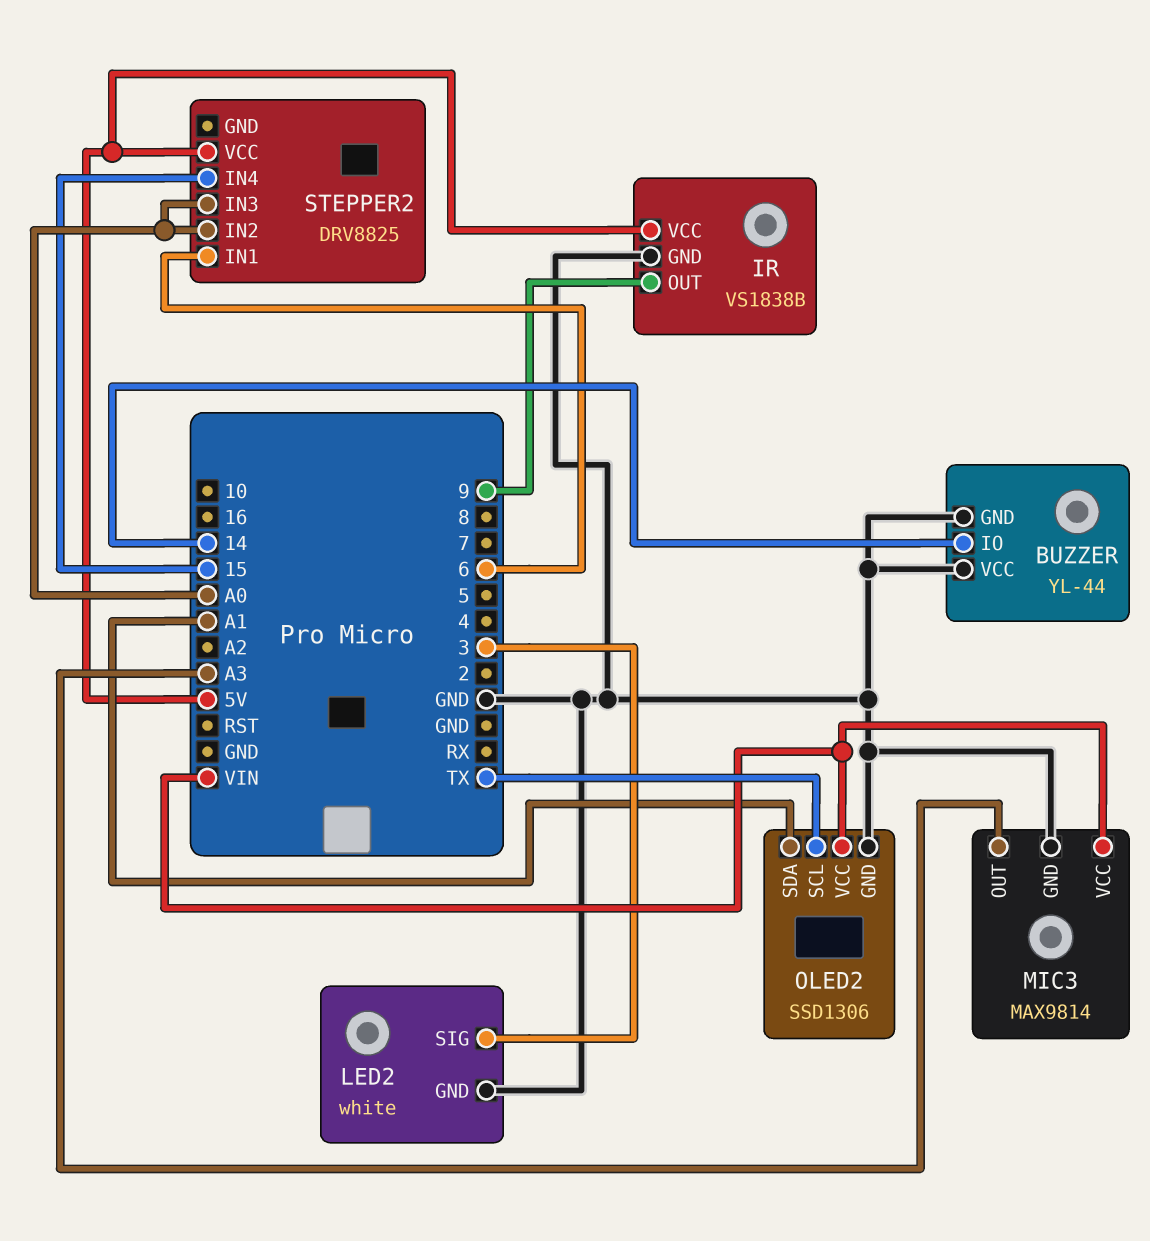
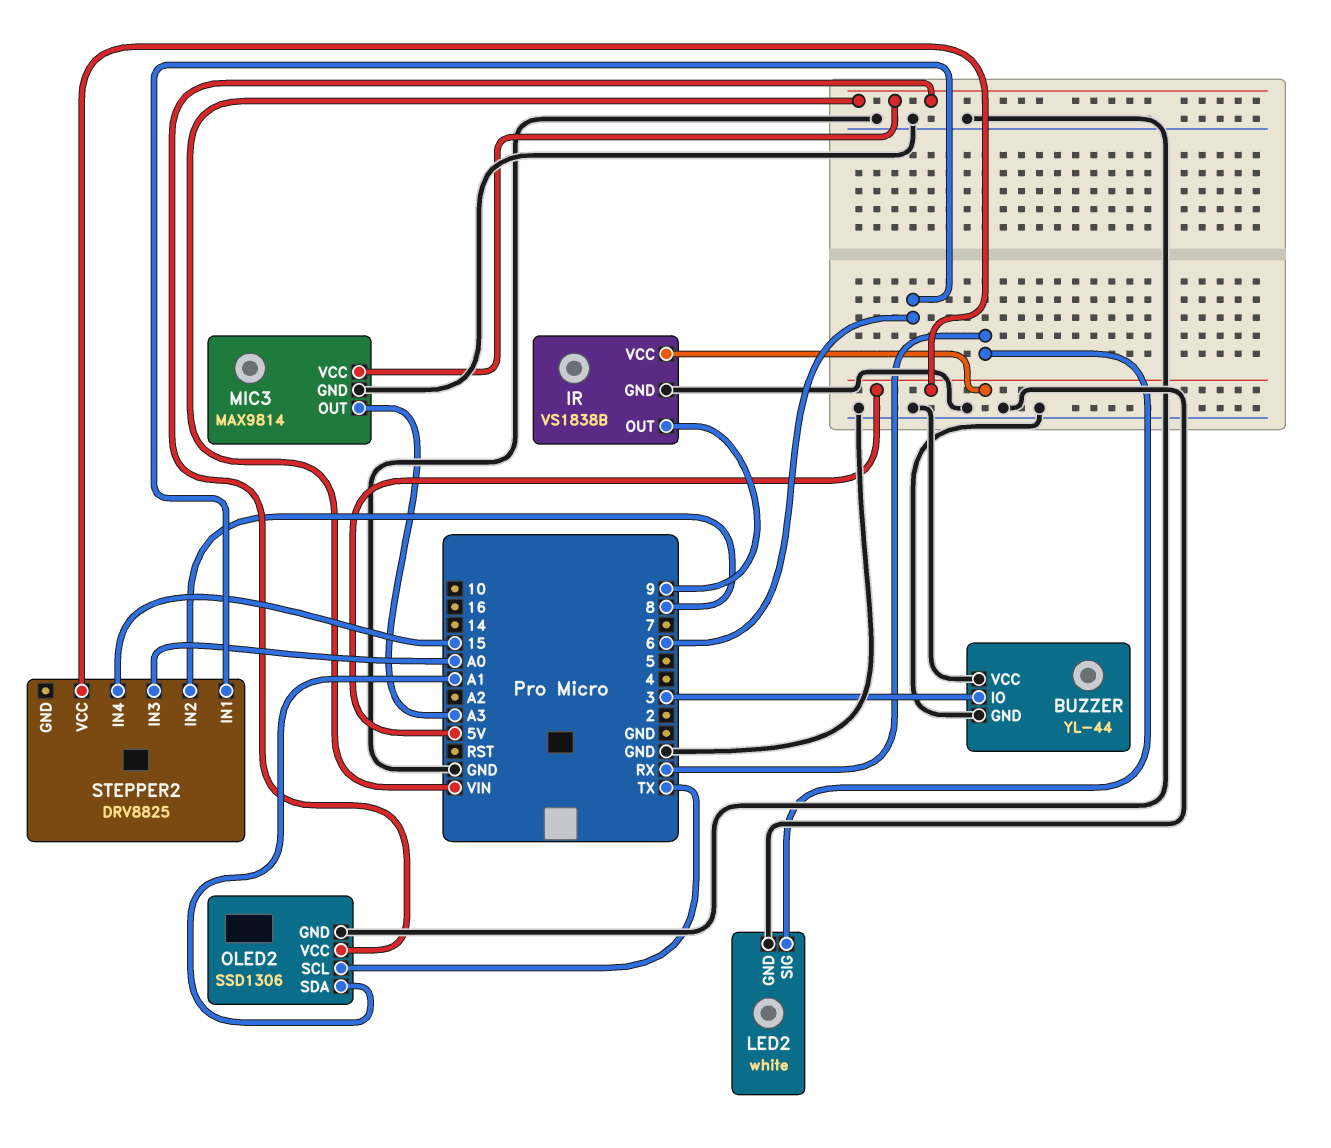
BUZZER pin IO: 14 -> 3
LED2 pin SIG: 3 -> RX
STEPPER2 pin IN2: A0 -> 8

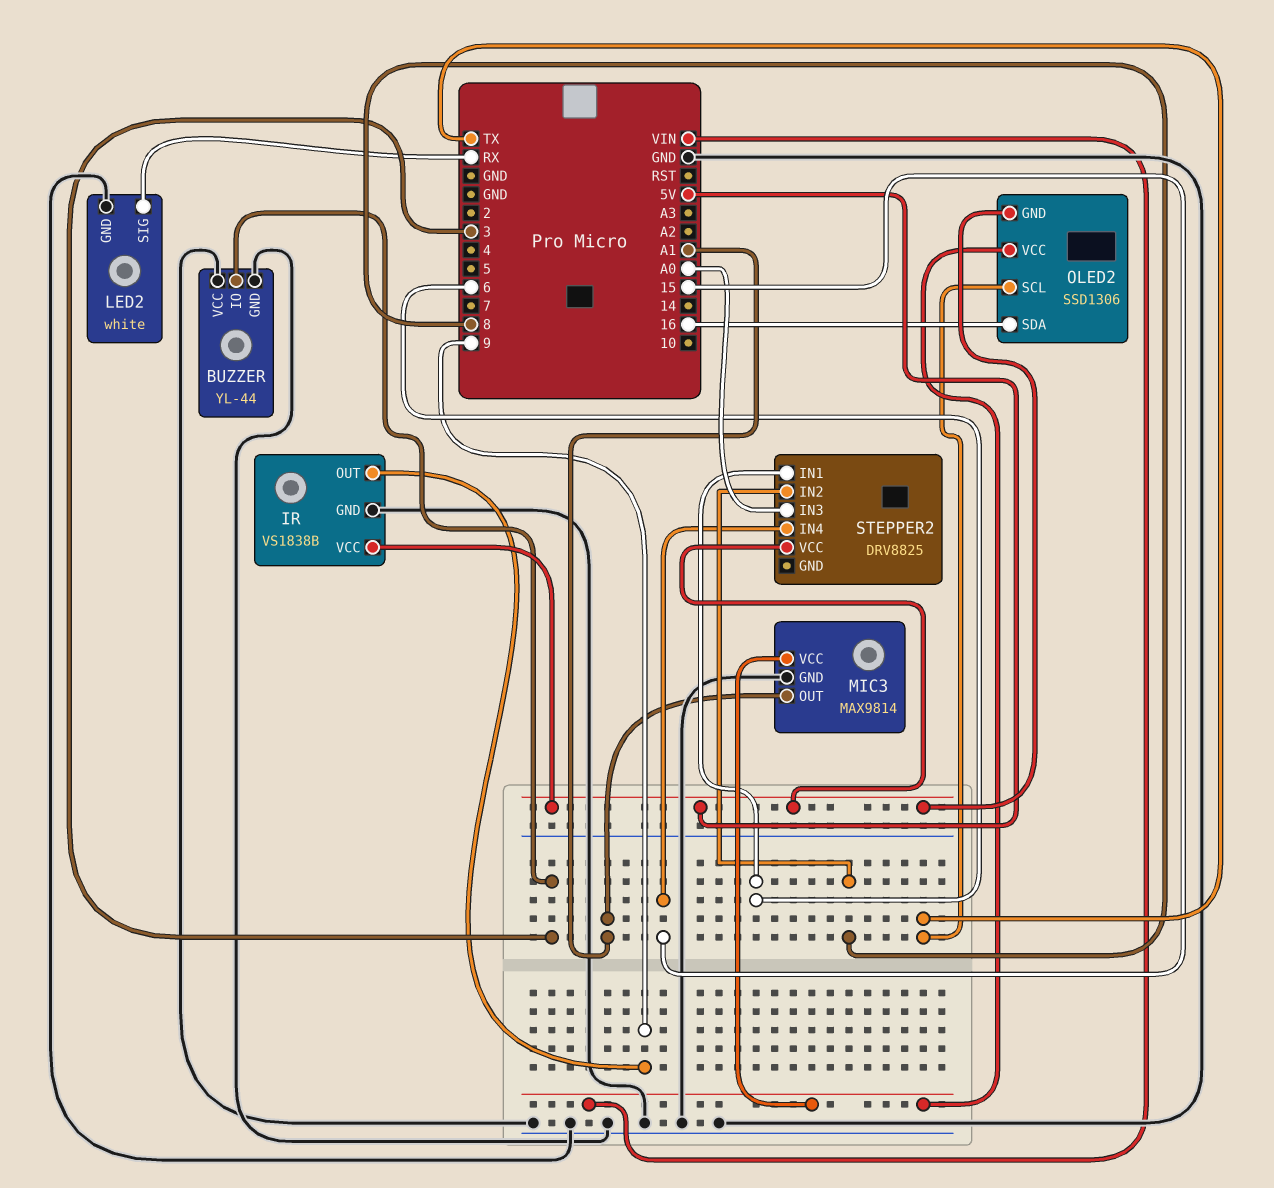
MIC3 pin OUT: A3 -> A1
OLED2 pin GND: GND -> 5V
OLED2 pin SDA: A1 -> 16

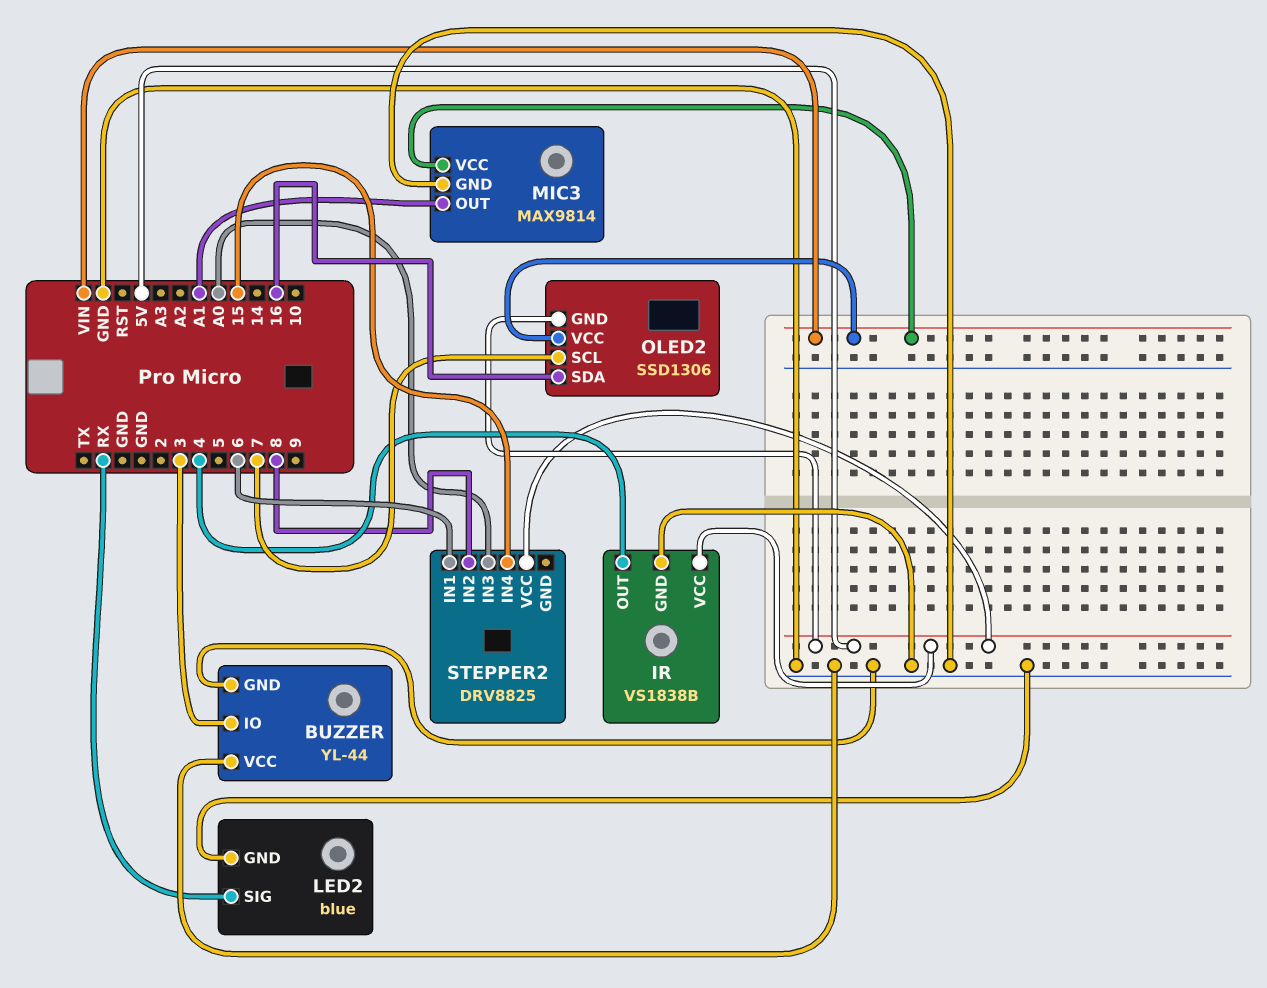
IR pin OUT: 9 -> 4
LED2: white -> blue
OLED2 pin SCL: TX -> 7

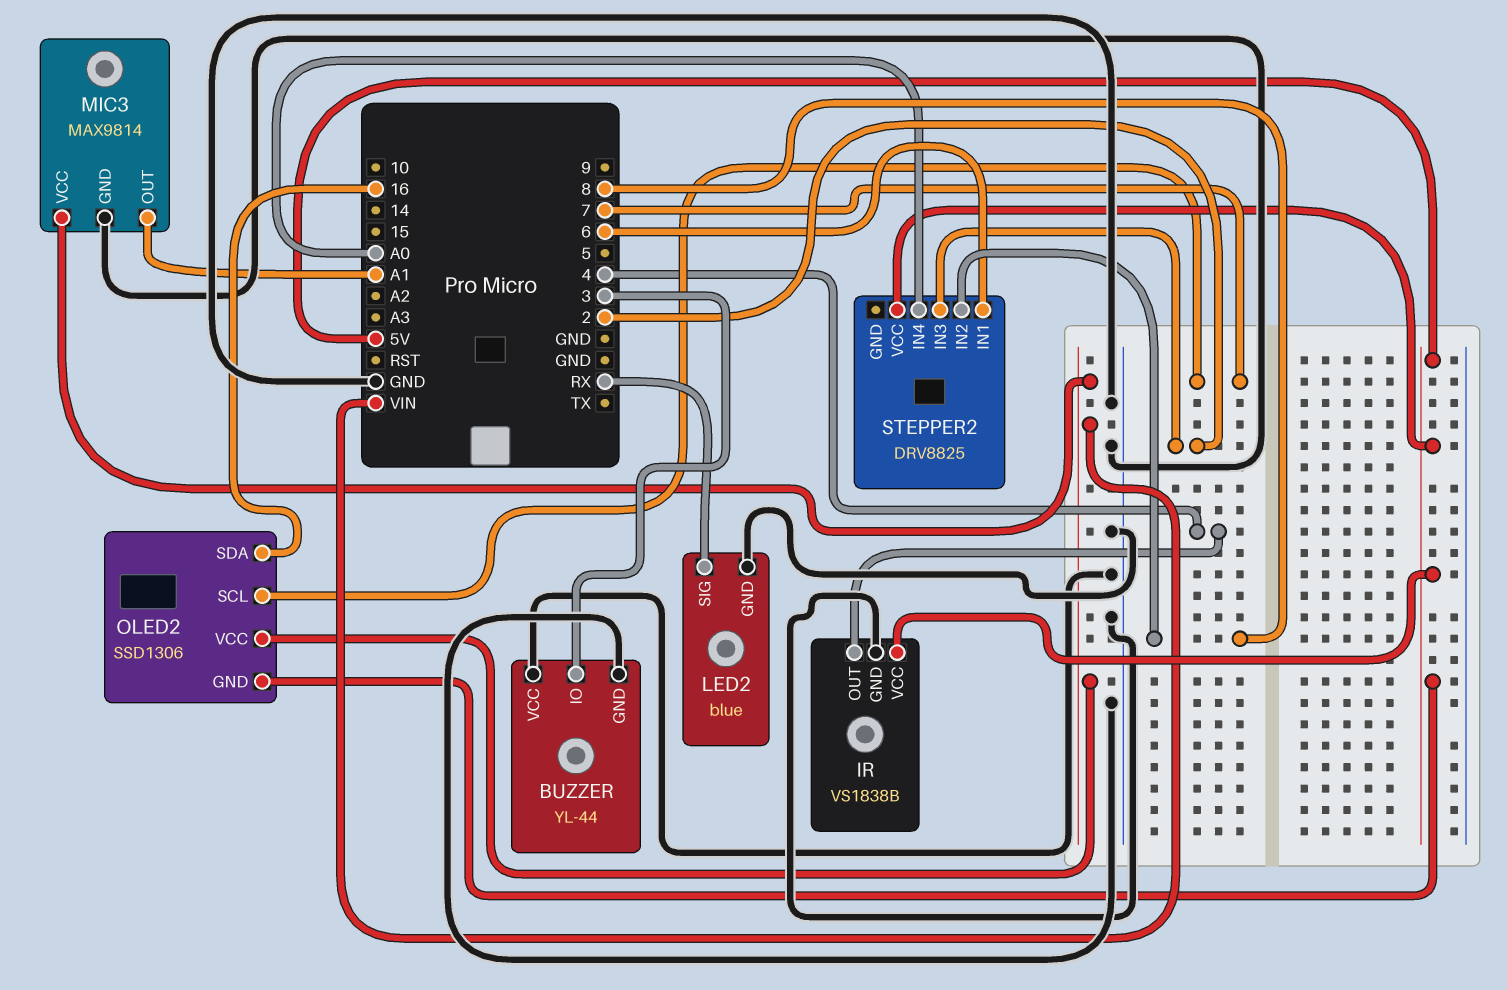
STEPPER2 pin IN3: A0 -> 2
STEPPER2 pin IN4: 15 -> A0

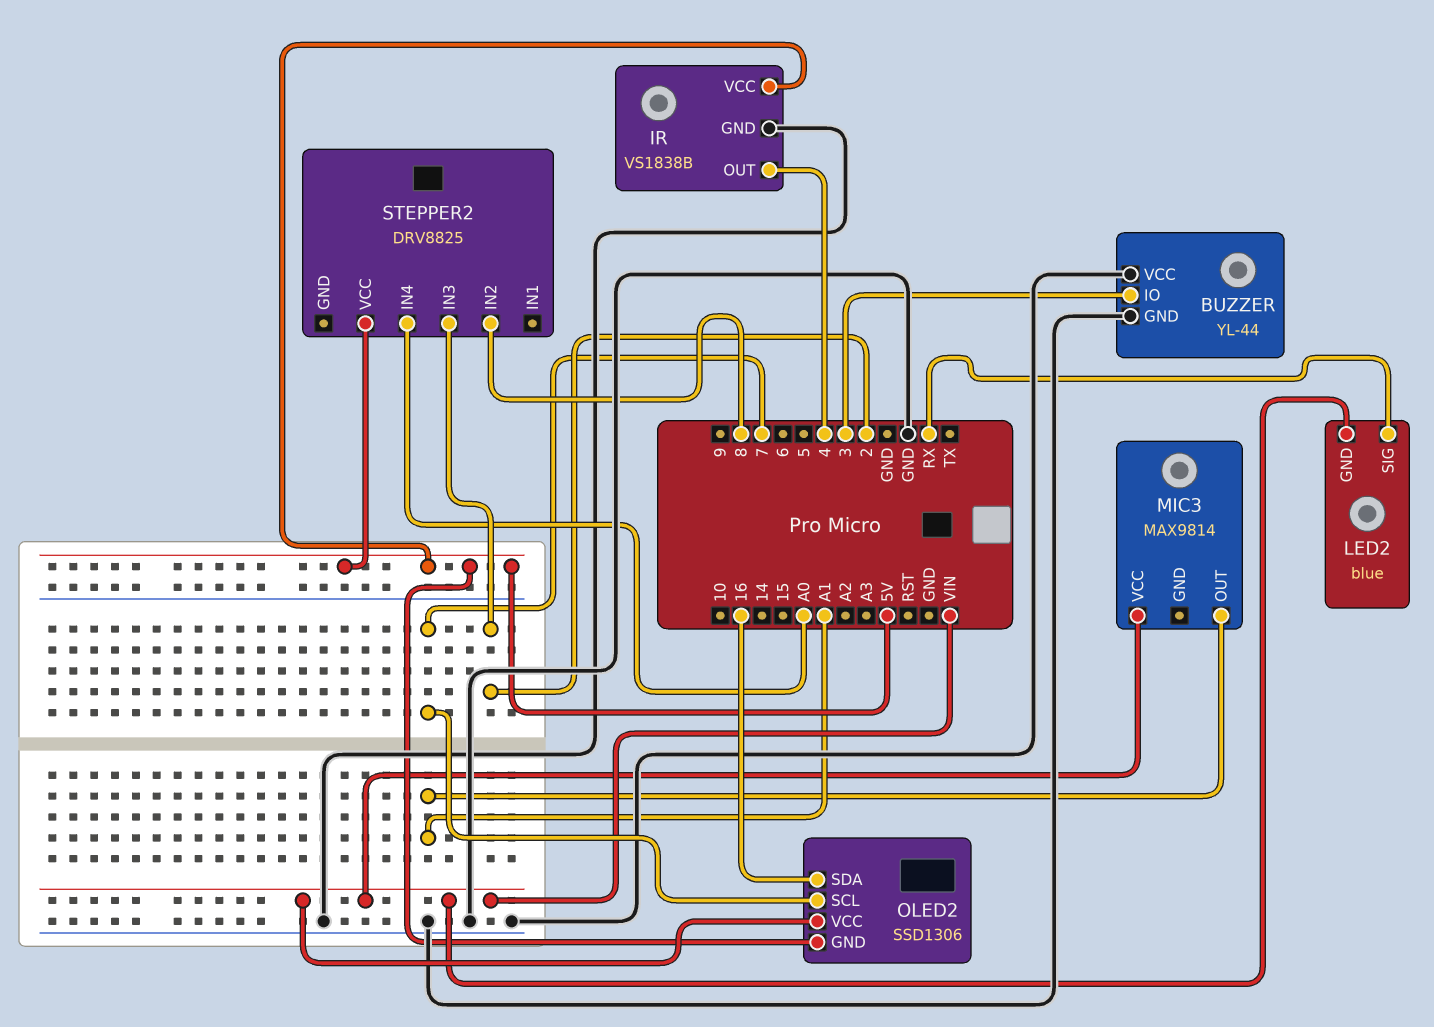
LED2 pin GND: GND -> VIN
MIC3 pin GND: GND -> none
STEPPER2 pin IN1: 6 -> none

